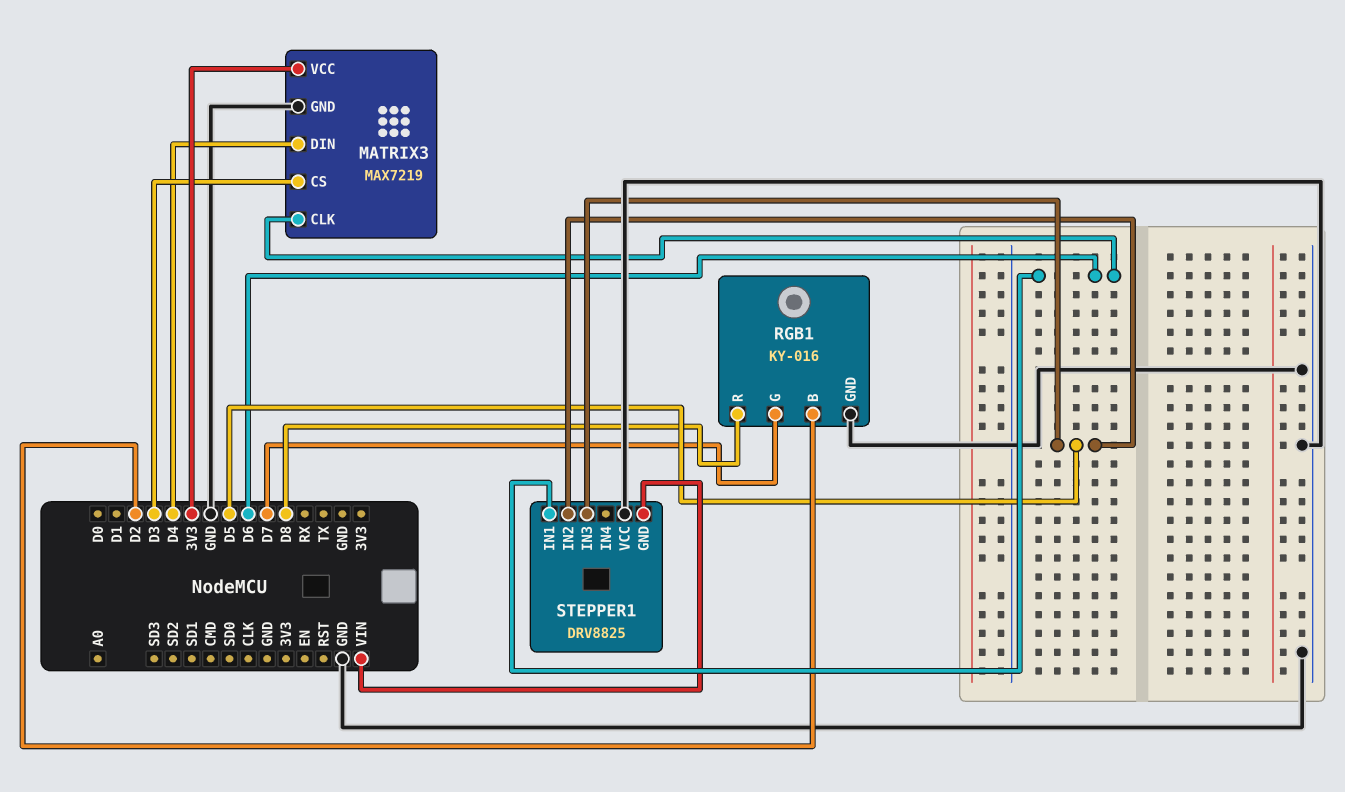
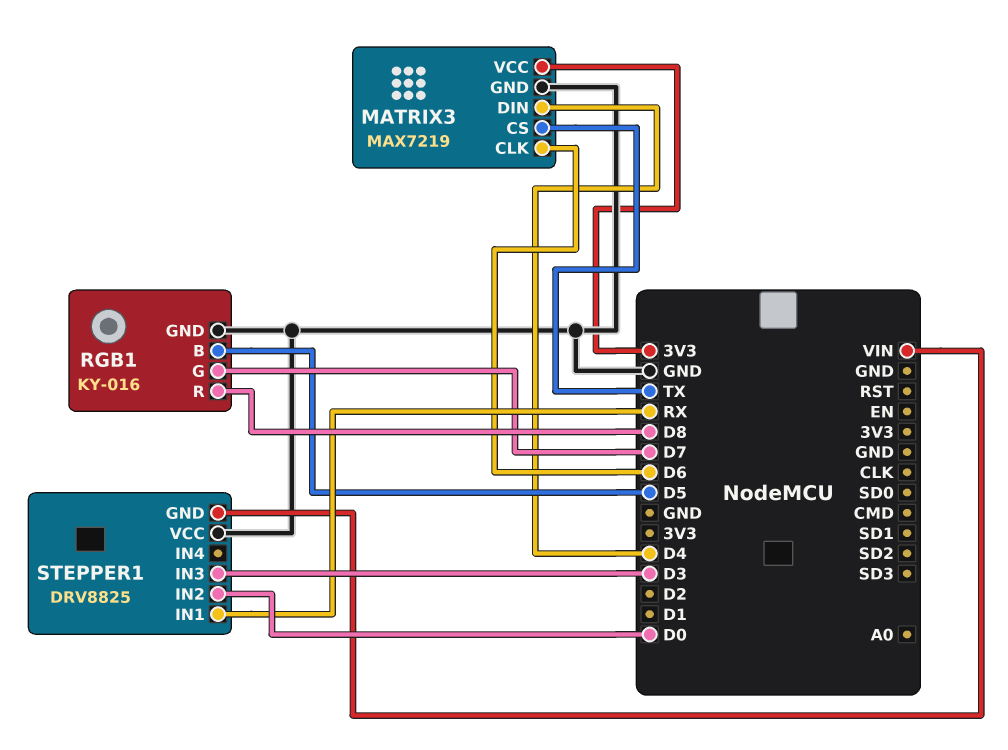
MATRIX3 pin CS: D3 -> TX
RGB1 pin B: D2 -> D5
STEPPER1 pin IN1: D6 -> RX
STEPPER1 pin IN2: D5 -> D0
STEPPER1 pin IN3: D5 -> D3

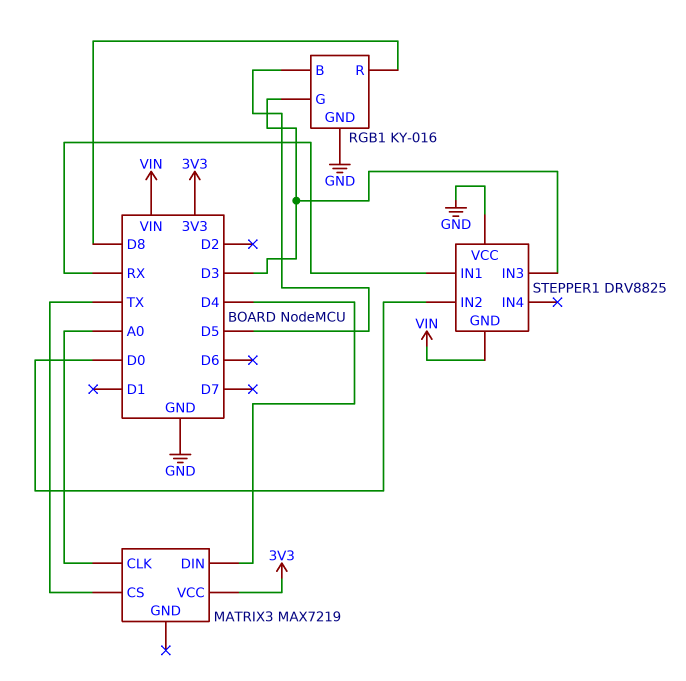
MATRIX3 pin CLK: D6 -> A0
MATRIX3 pin GND: GND -> none
RGB1 pin G: D7 -> D3

